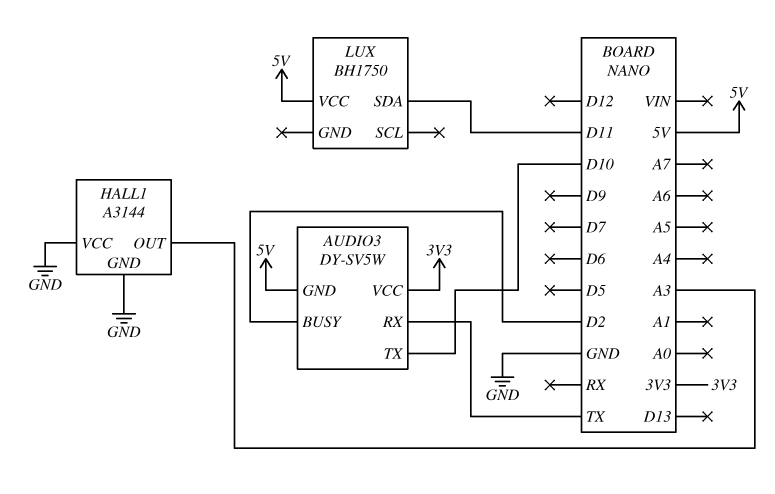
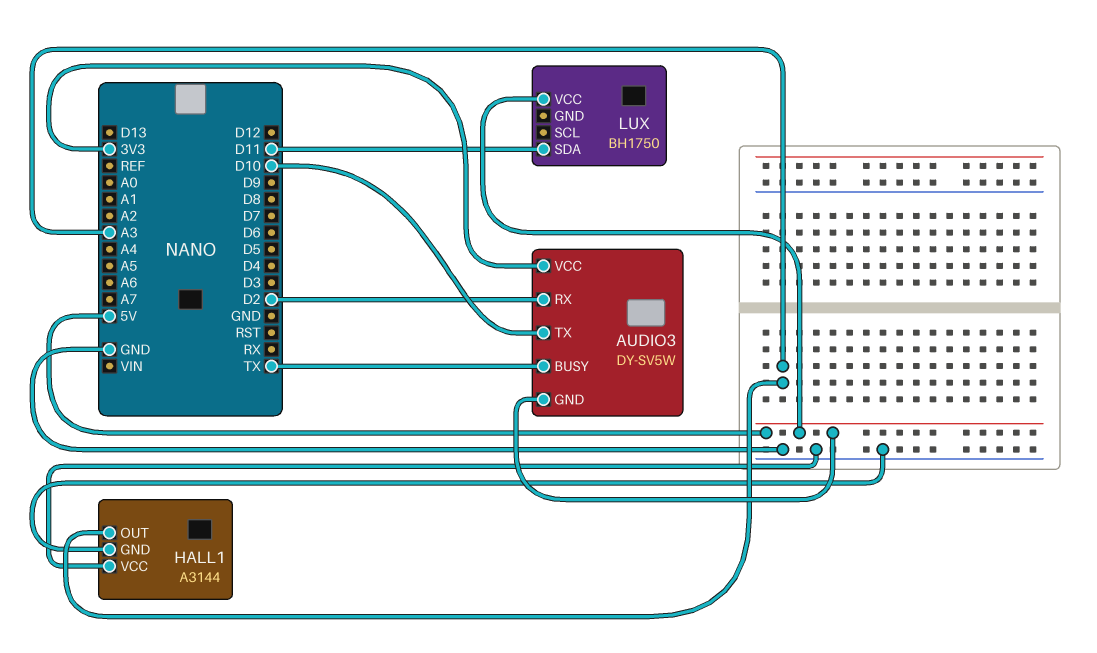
AUDIO3 pin BUSY: D2 -> TX
AUDIO3 pin RX: TX -> D2

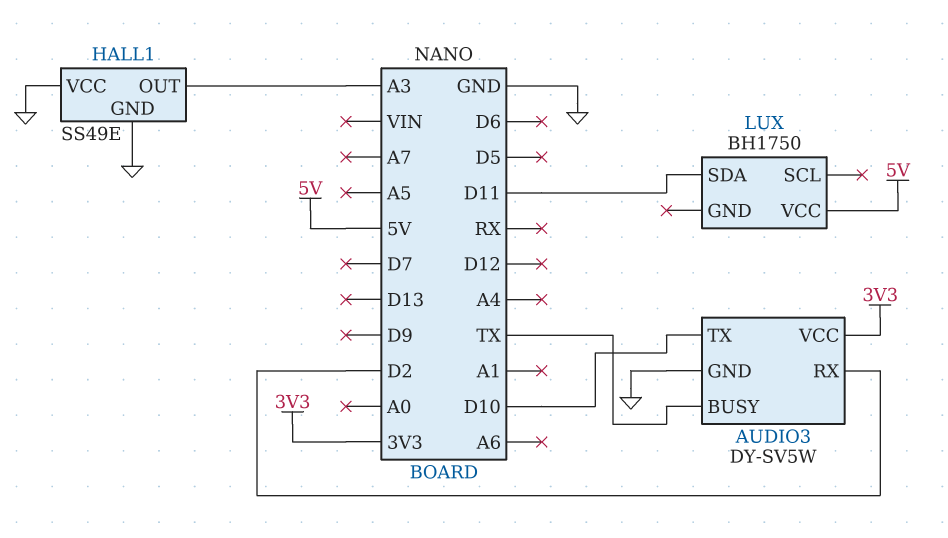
AUDIO3 pin GND: 5V -> GND
HALL1: A3144 -> SS49E

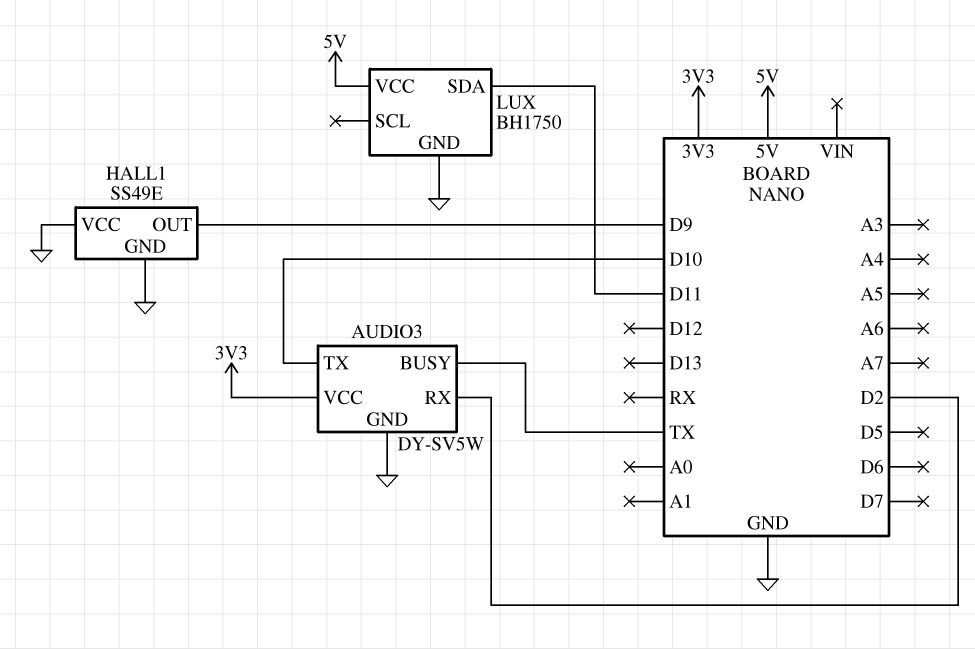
HALL1 pin OUT: A3 -> D9
LUX pin GND: none -> GND

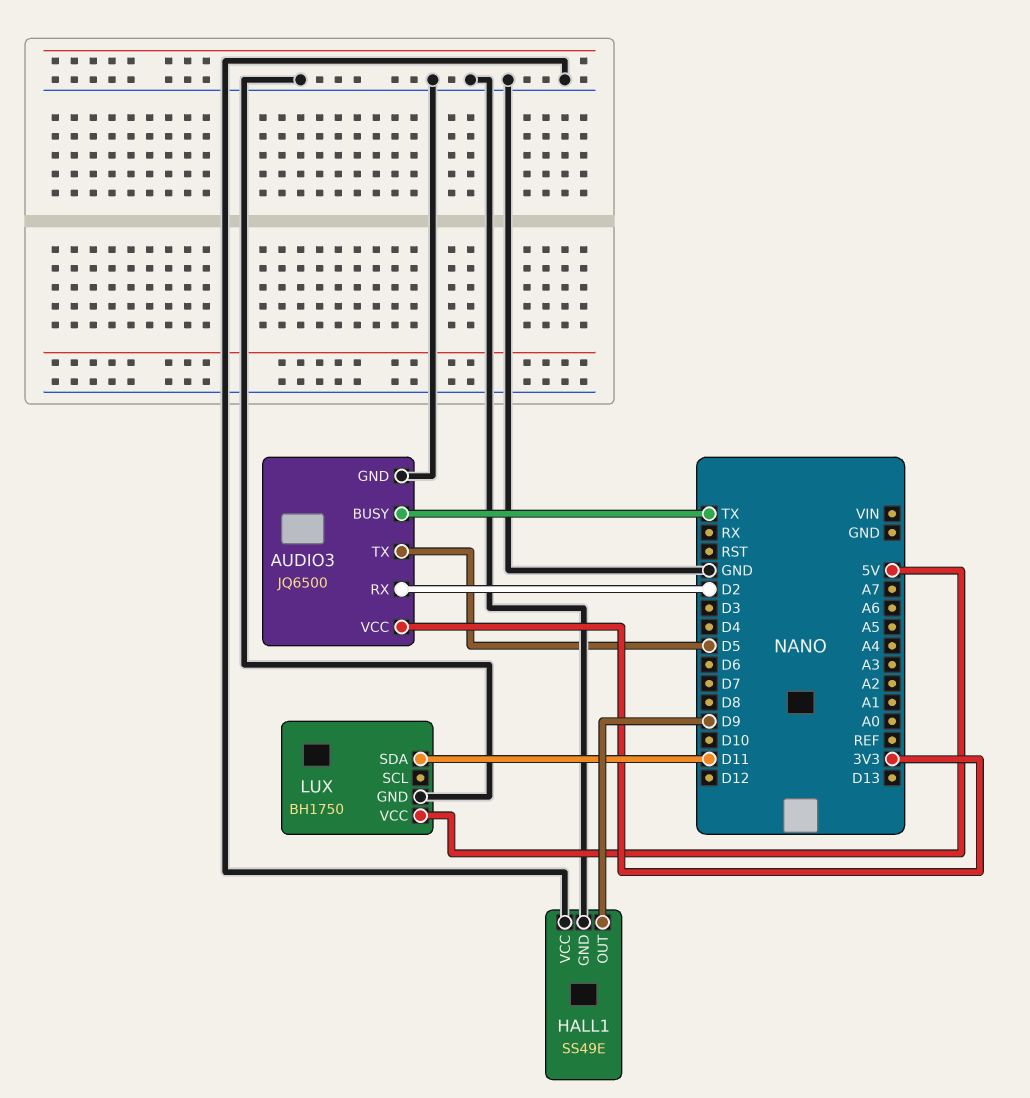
AUDIO3: DY-SV5W -> JQ6500
AUDIO3 pin TX: D10 -> D5

